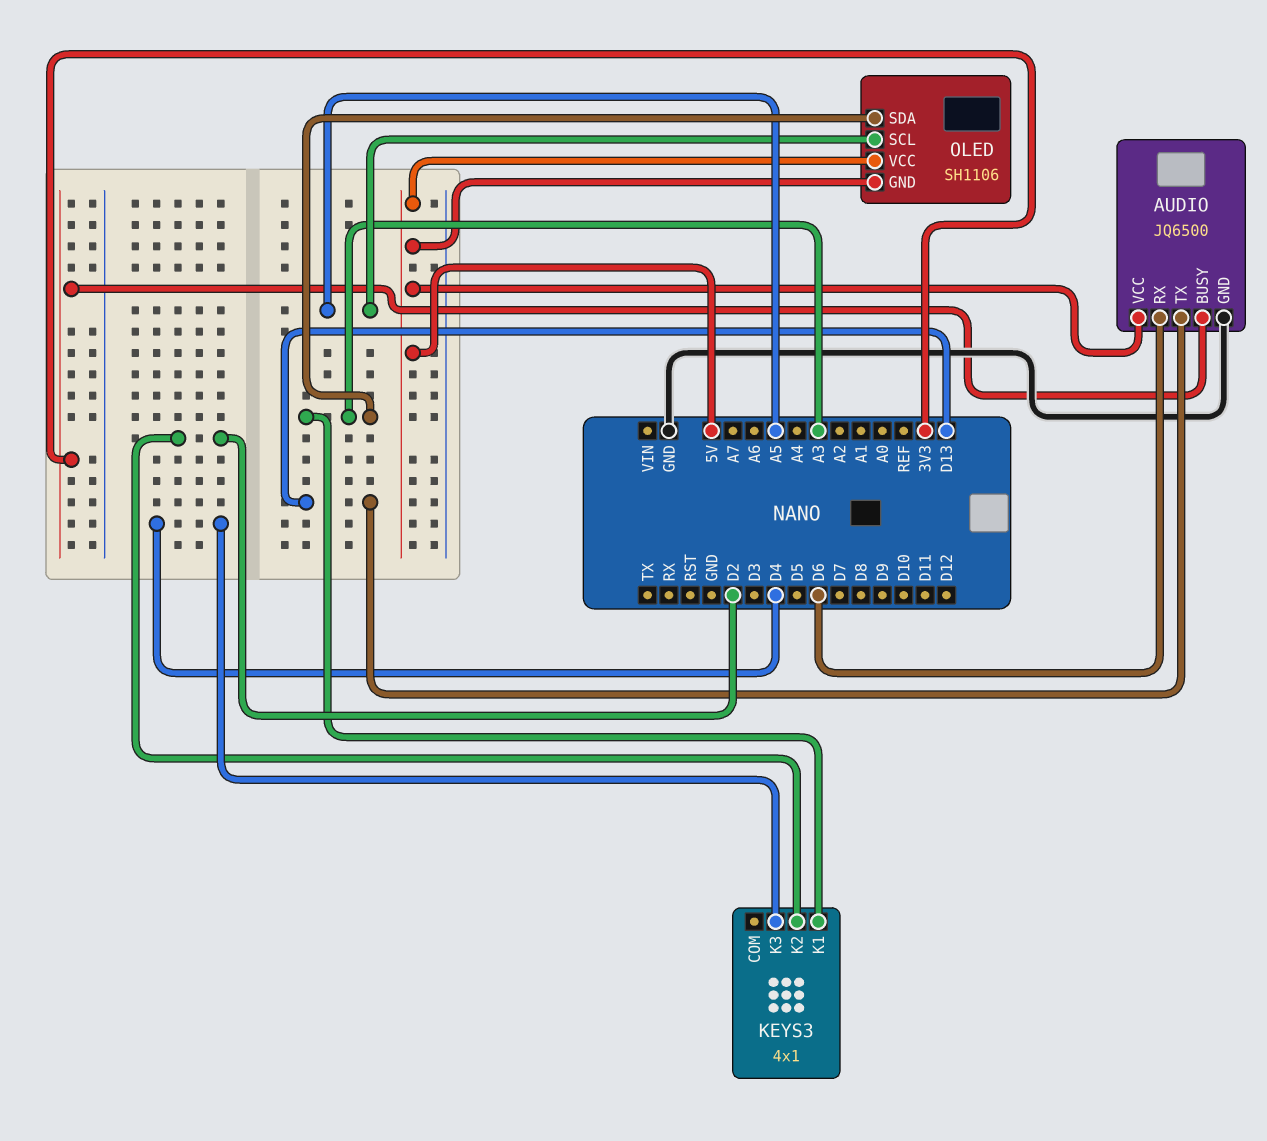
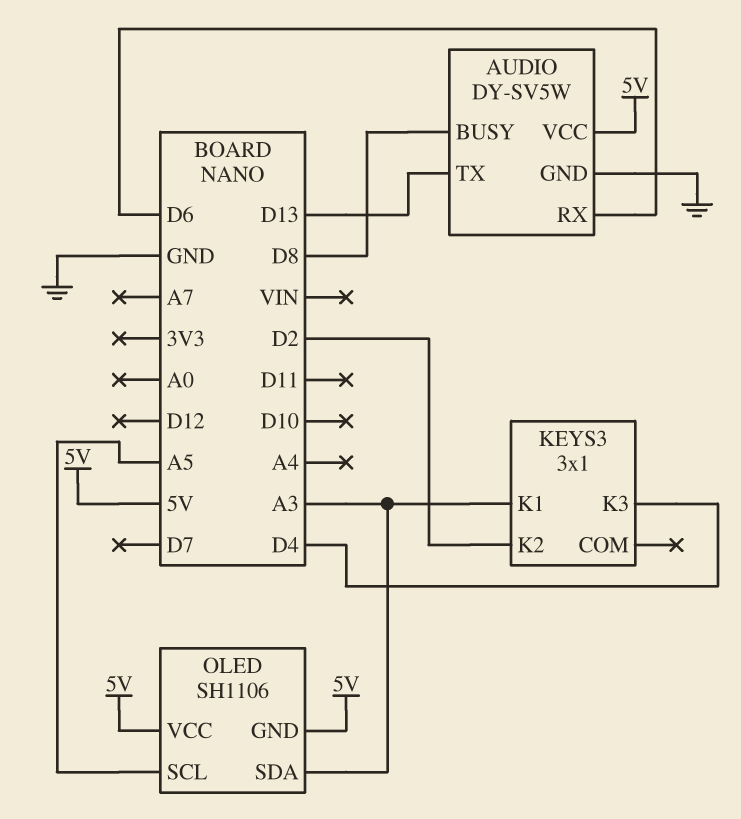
AUDIO: JQ6500 -> DY-SV5W
AUDIO pin BUSY: 3V3 -> D8
KEYS3: 4x1 -> 3x1

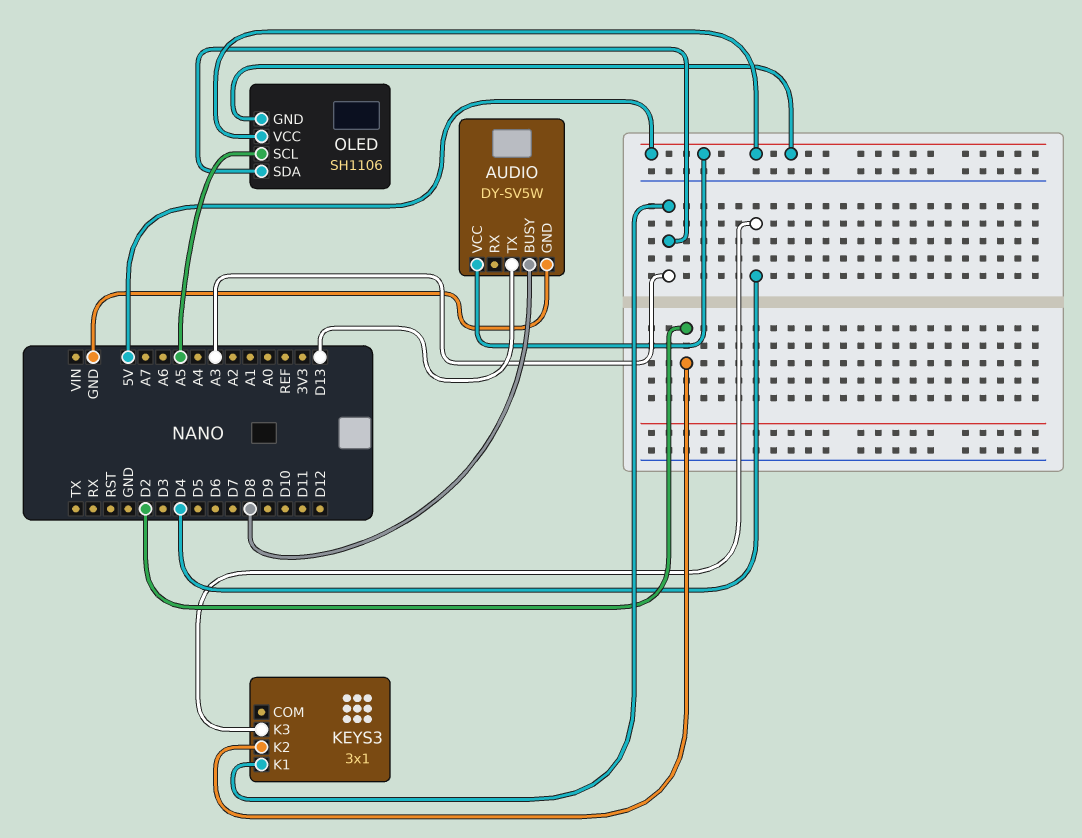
AUDIO pin RX: D6 -> none

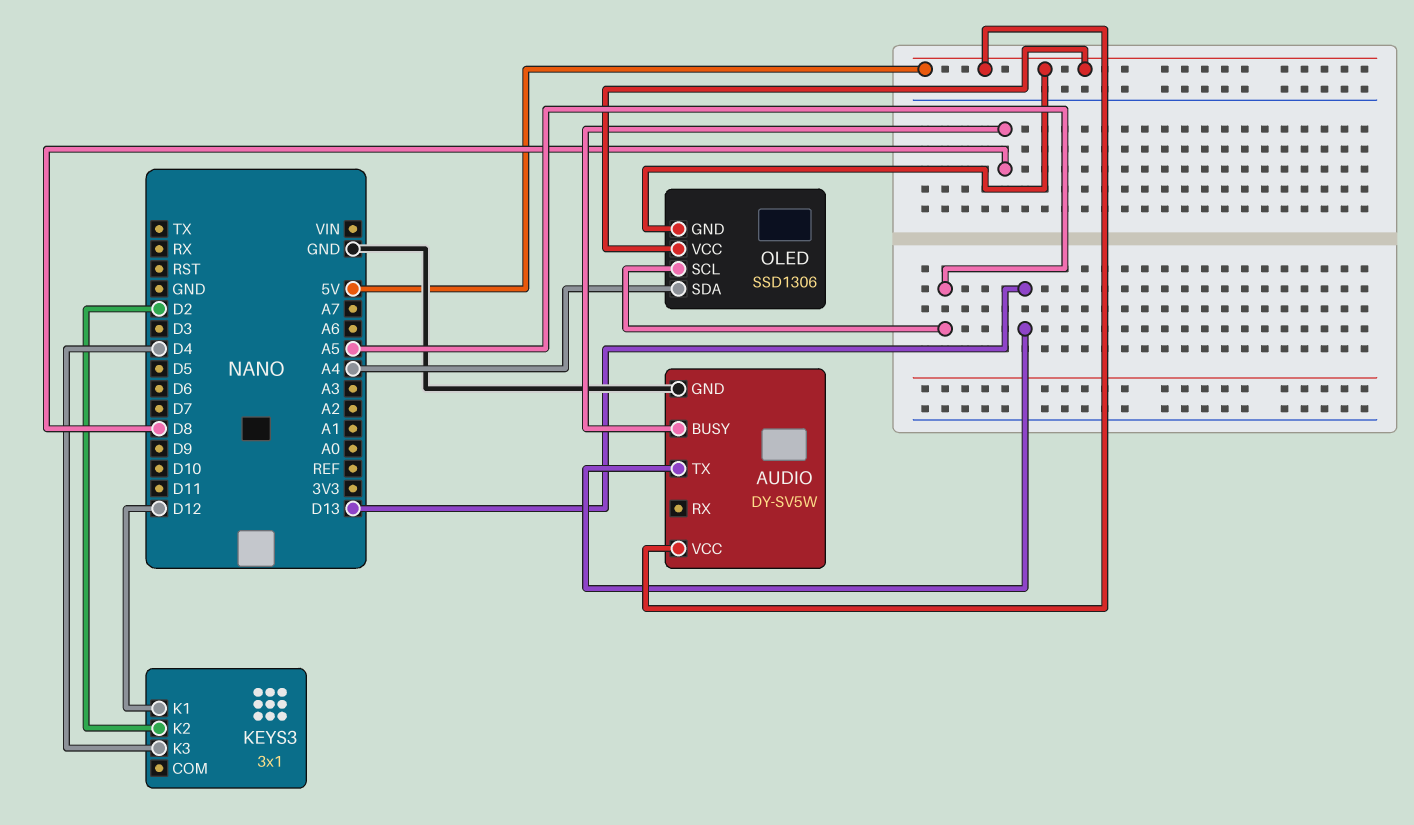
KEYS3 pin K1: A3 -> D12
OLED: SH1106 -> SSD1306
OLED pin SDA: A3 -> A4

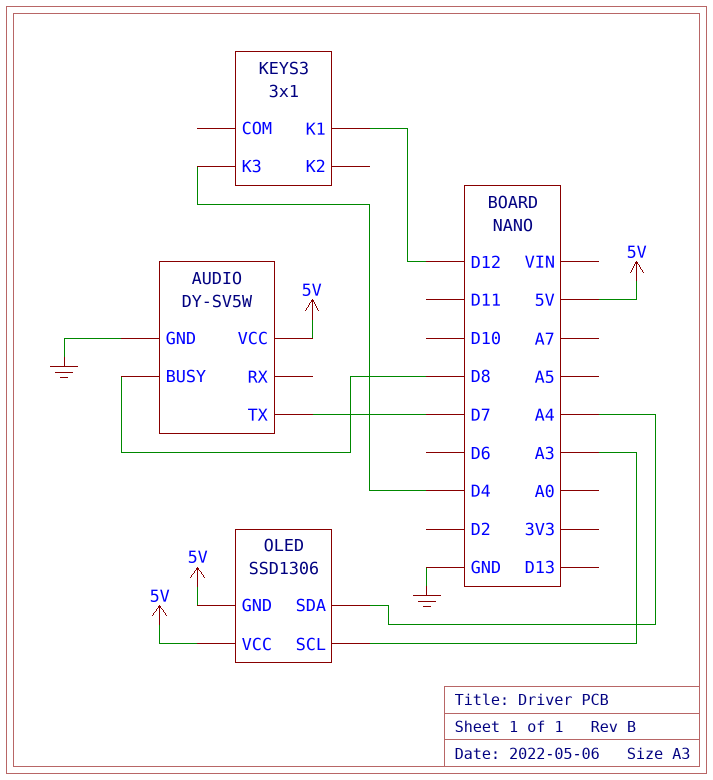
AUDIO pin TX: D13 -> D7
KEYS3 pin K2: D2 -> none
OLED pin SCL: A5 -> A3

